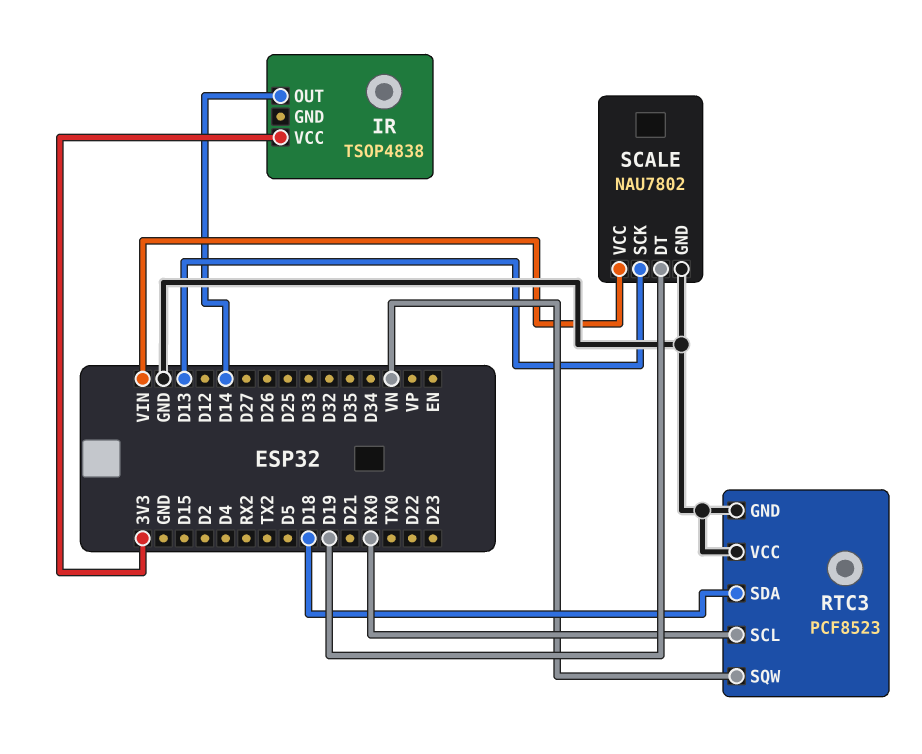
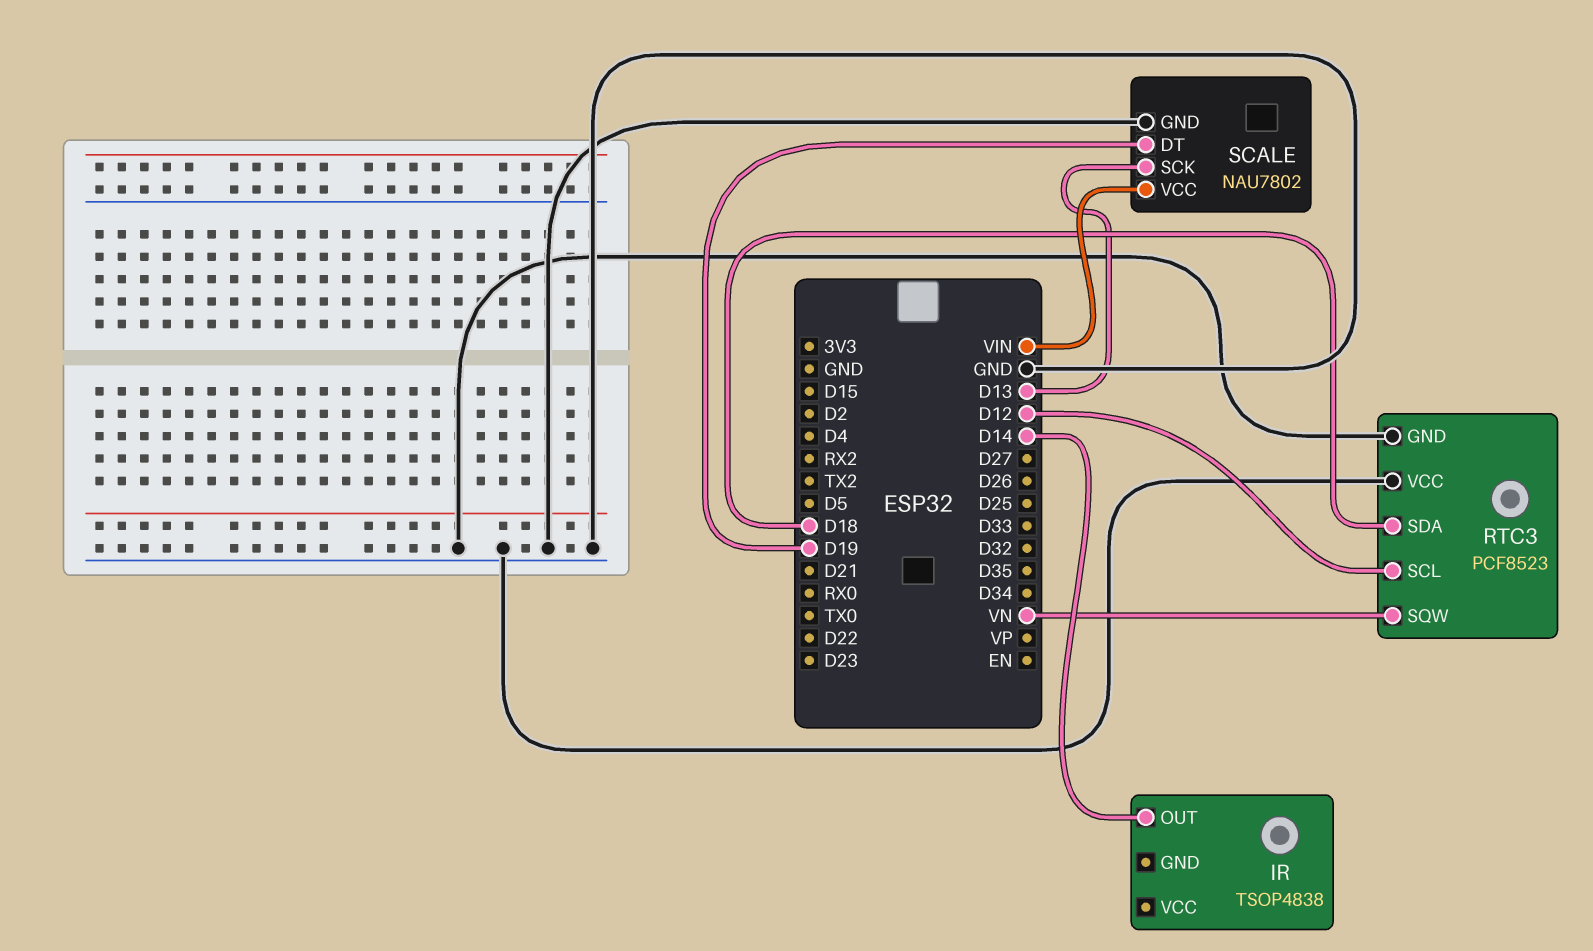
IR pin VCC: 3V3 -> none
RTC3 pin SCL: RX0 -> D12

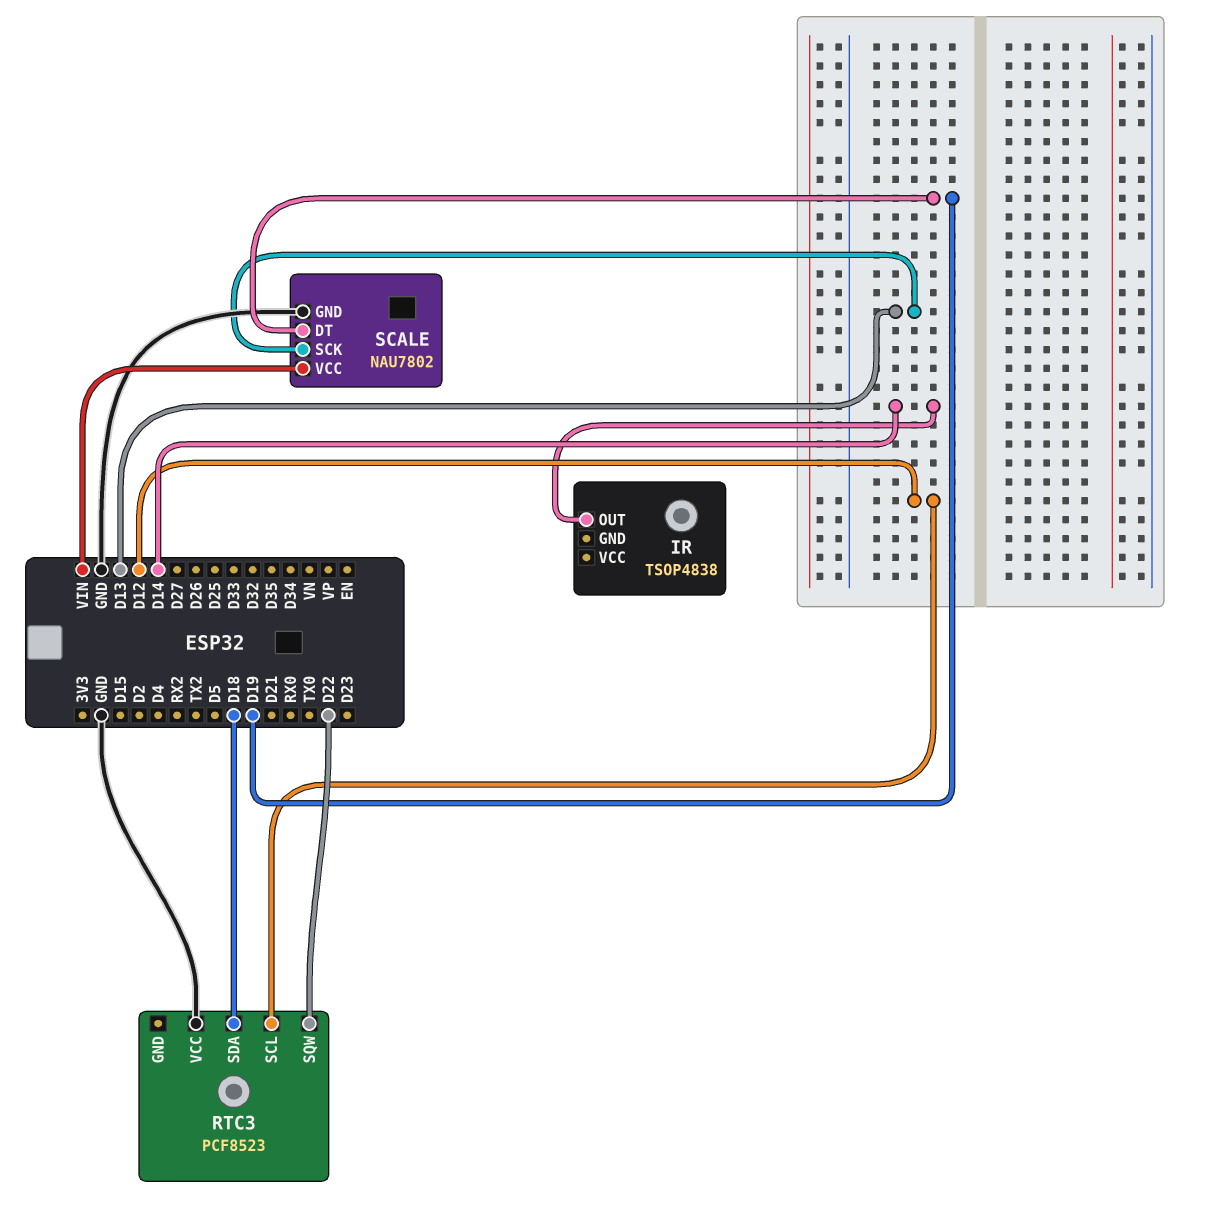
RTC3 pin GND: GND -> none
RTC3 pin SQW: VN -> D22

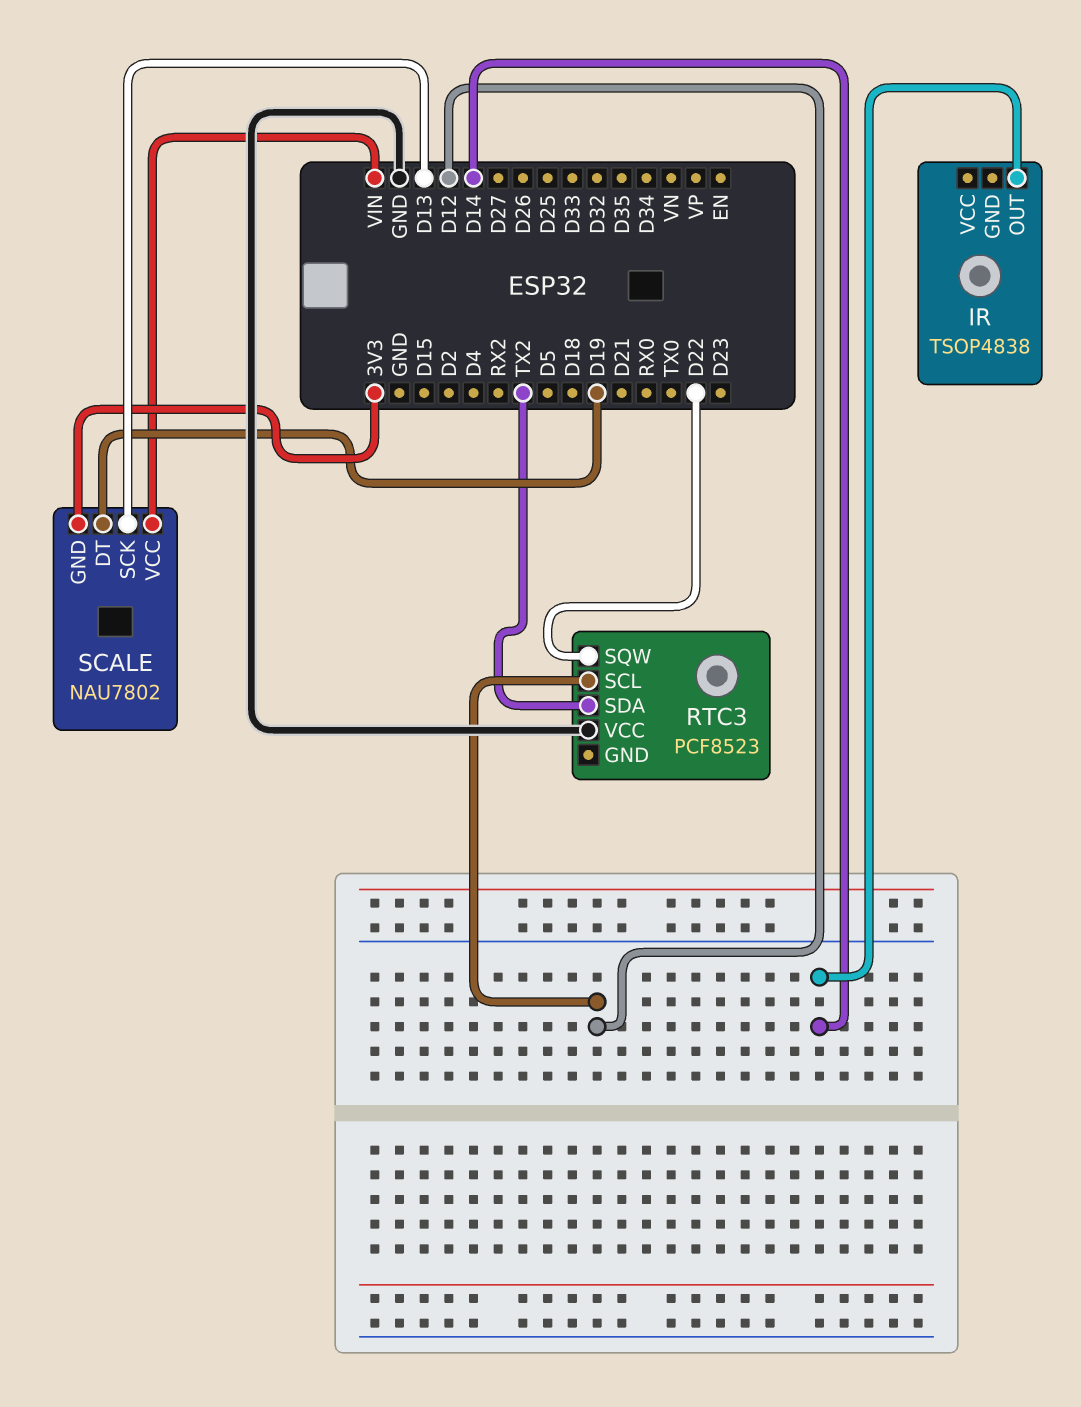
RTC3 pin SDA: D18 -> TX2
SCALE pin GND: GND -> 3V3

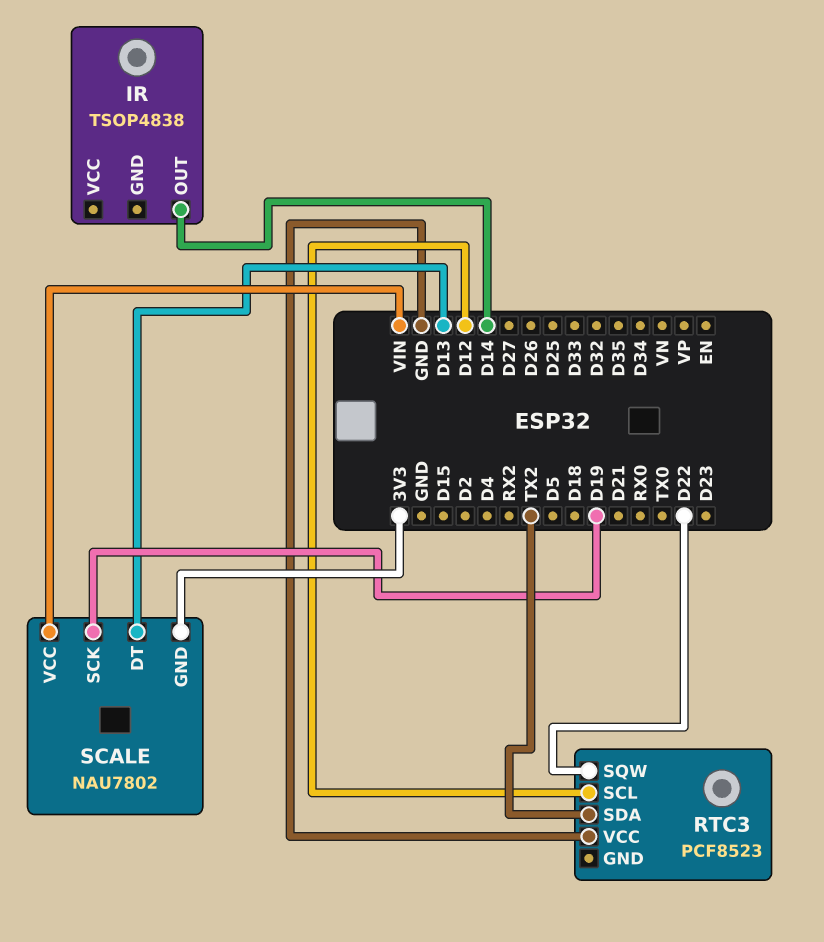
SCALE pin DT: D19 -> D13
SCALE pin SCK: D13 -> D19

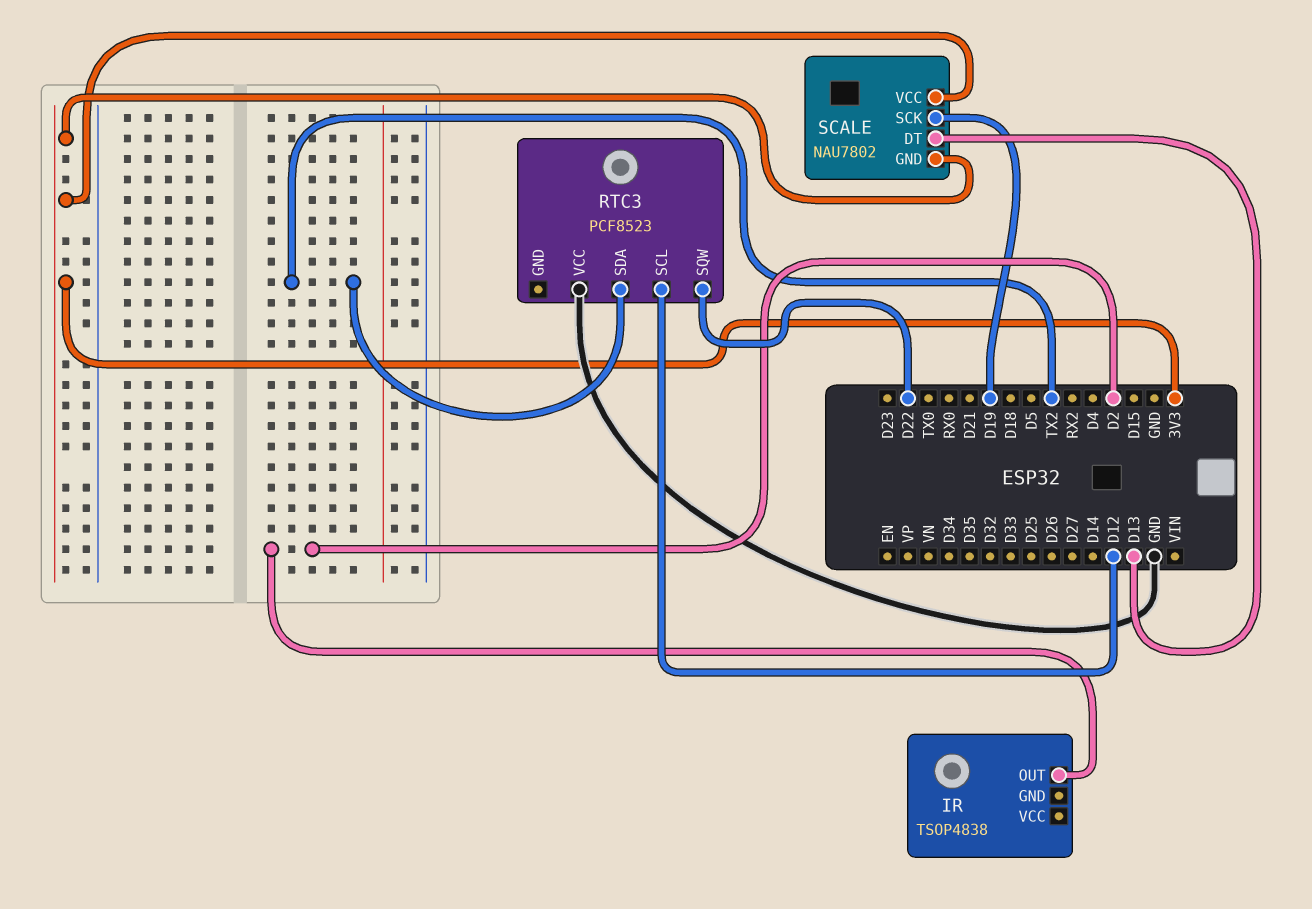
IR pin OUT: D14 -> D2
SCALE pin VCC: VIN -> 3V3

